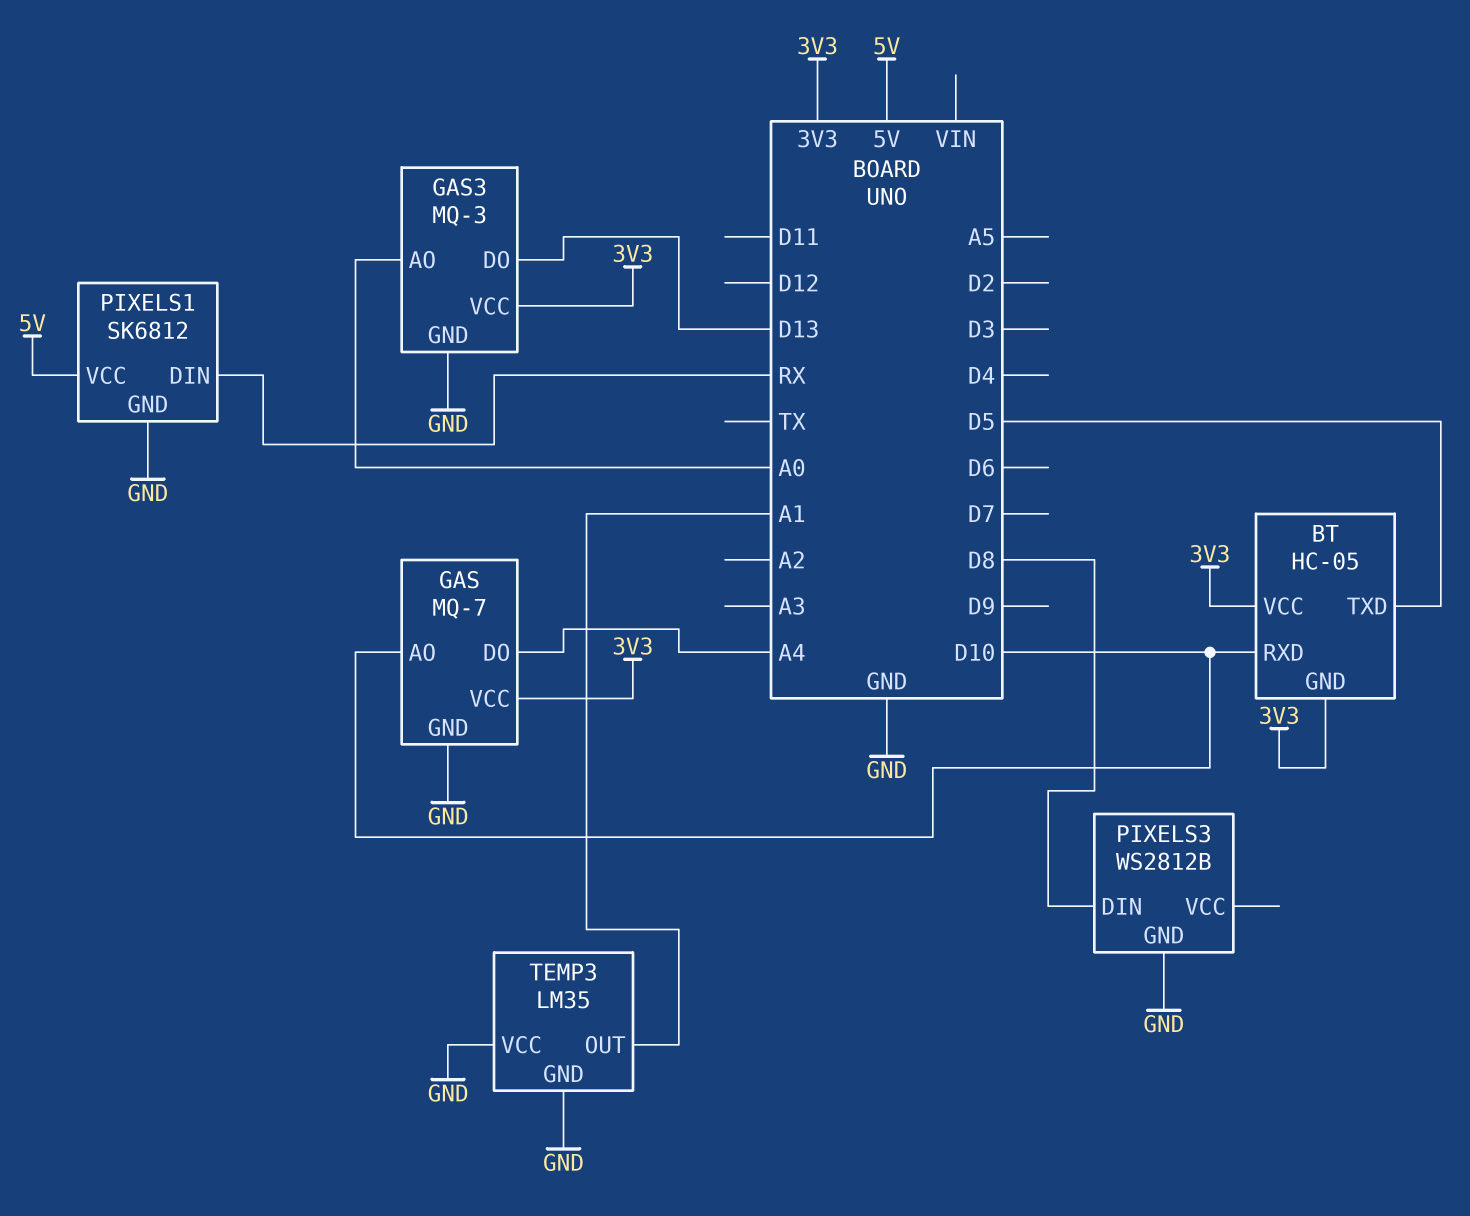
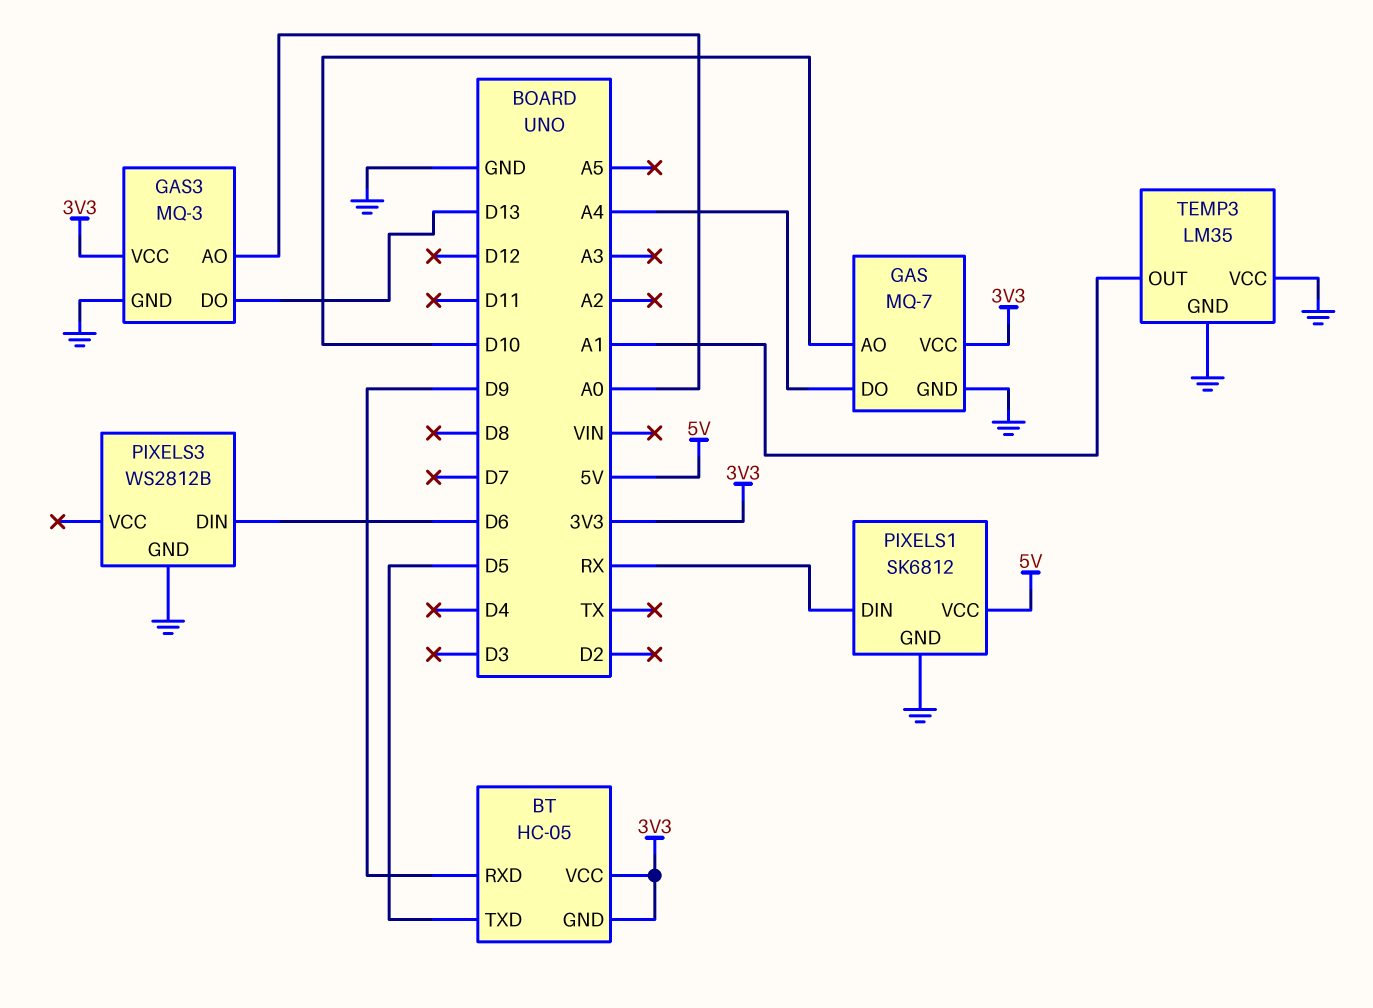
BT pin RXD: D10 -> D9
PIXELS3 pin DIN: D8 -> D6

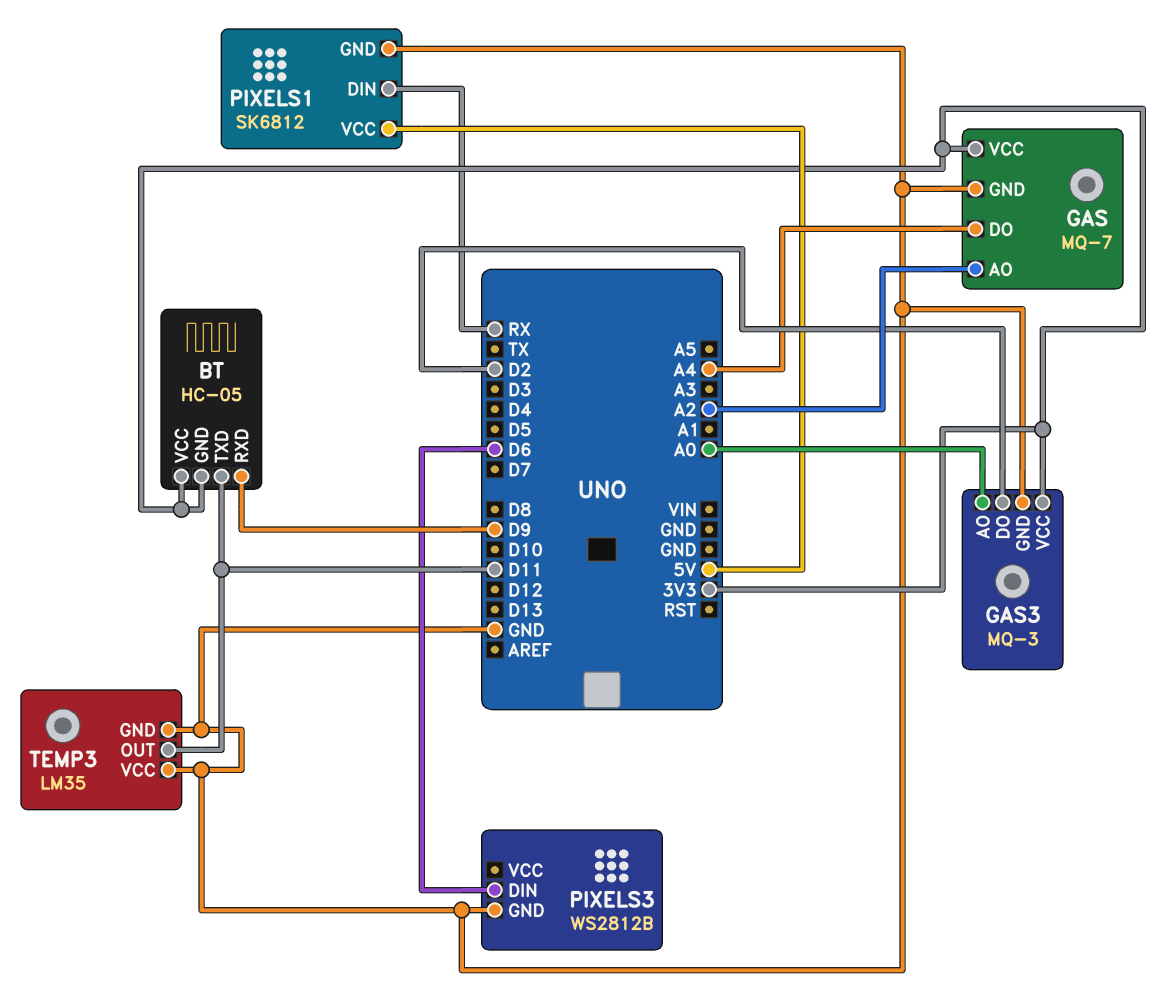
BT pin TXD: D5 -> D11
GAS pin AO: D10 -> A2
GAS3 pin DO: D13 -> D2
TEMP3 pin OUT: A1 -> D11

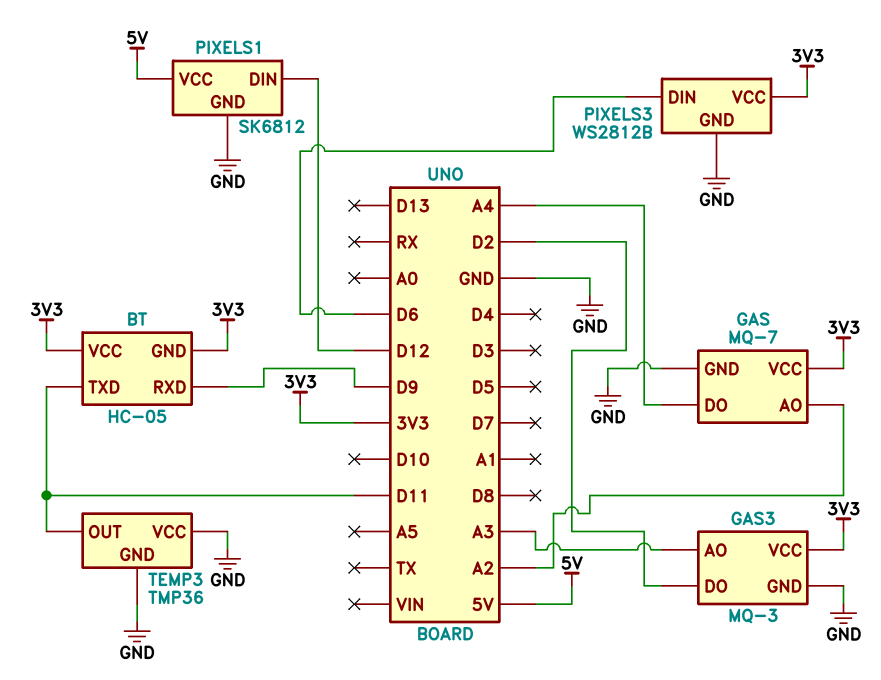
GAS3 pin AO: A0 -> A3
PIXELS1 pin DIN: RX -> D12
PIXELS3 pin VCC: none -> 3V3
TEMP3: LM35 -> TMP36

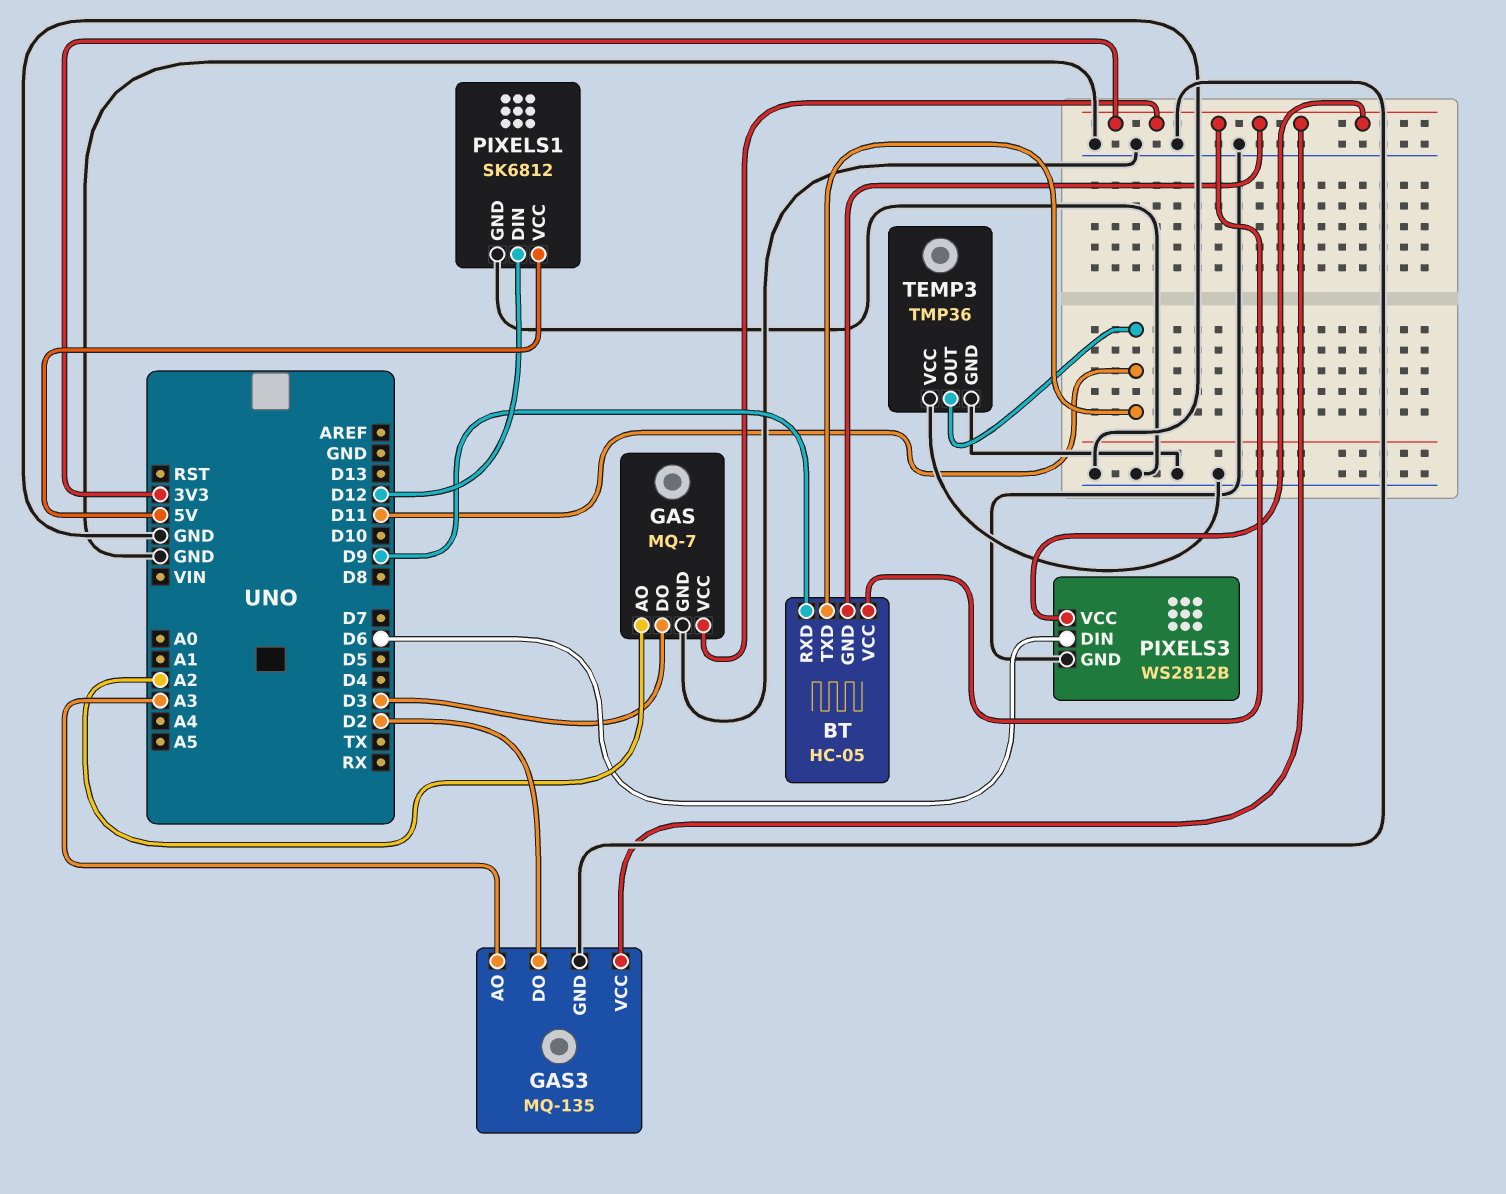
GAS pin DO: A4 -> D3
GAS3: MQ-3 -> MQ-135

